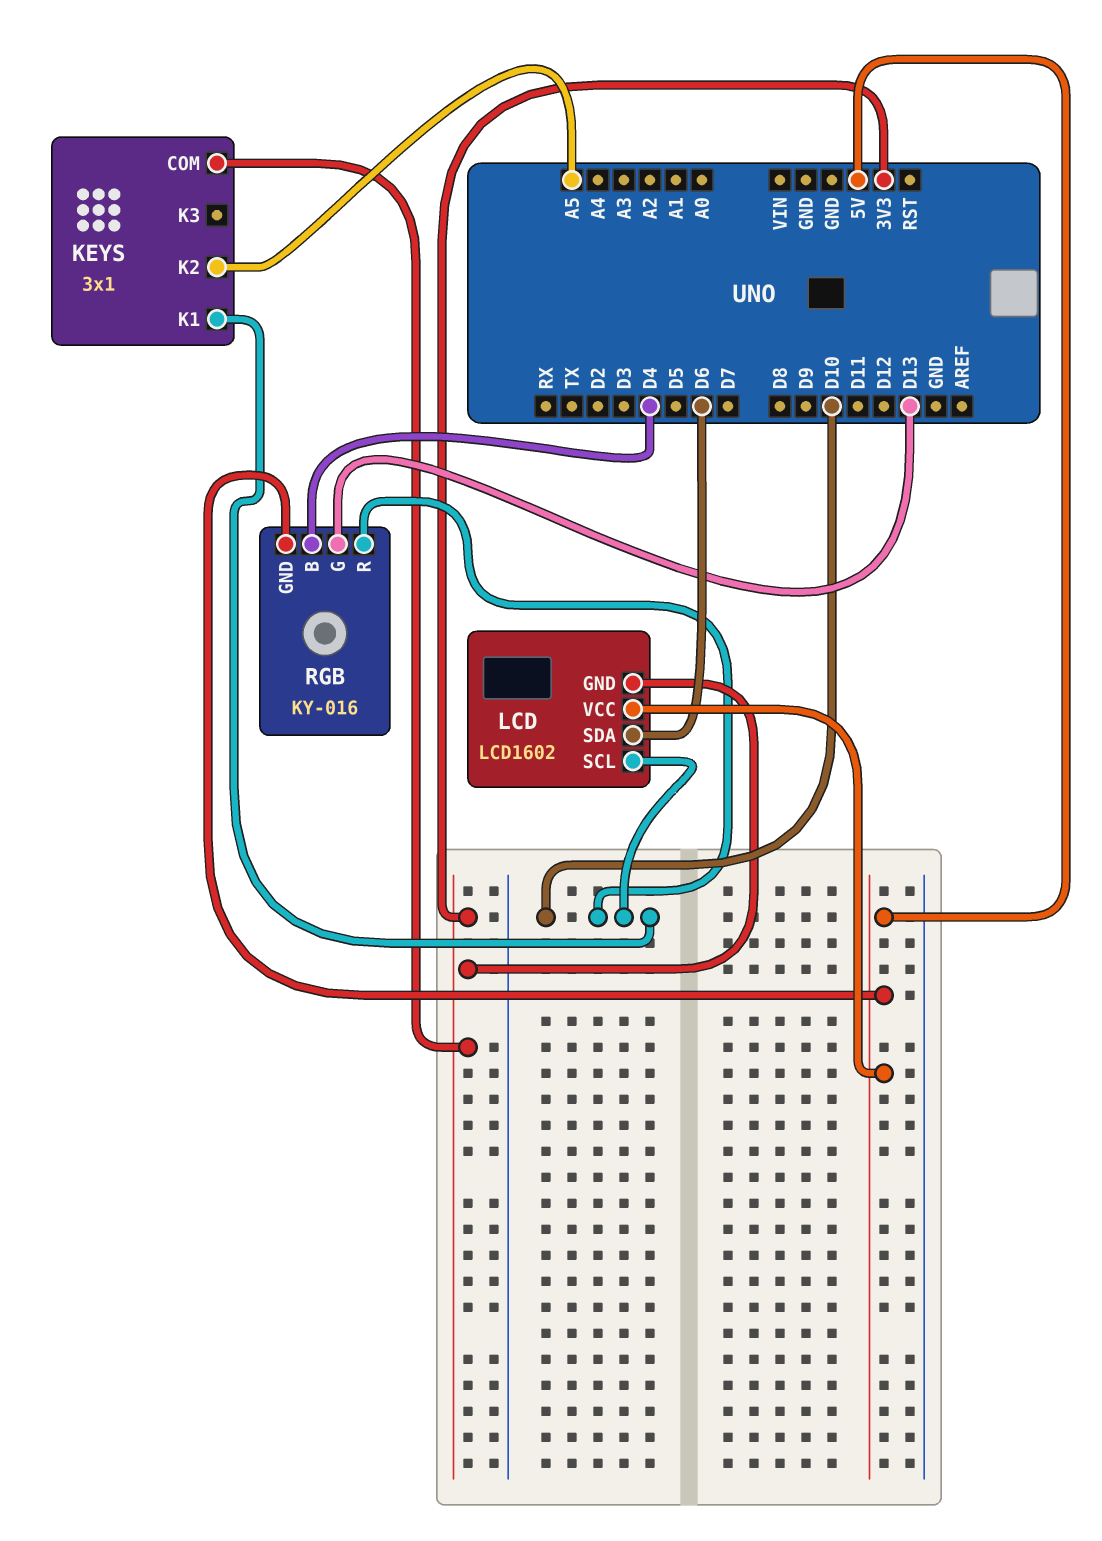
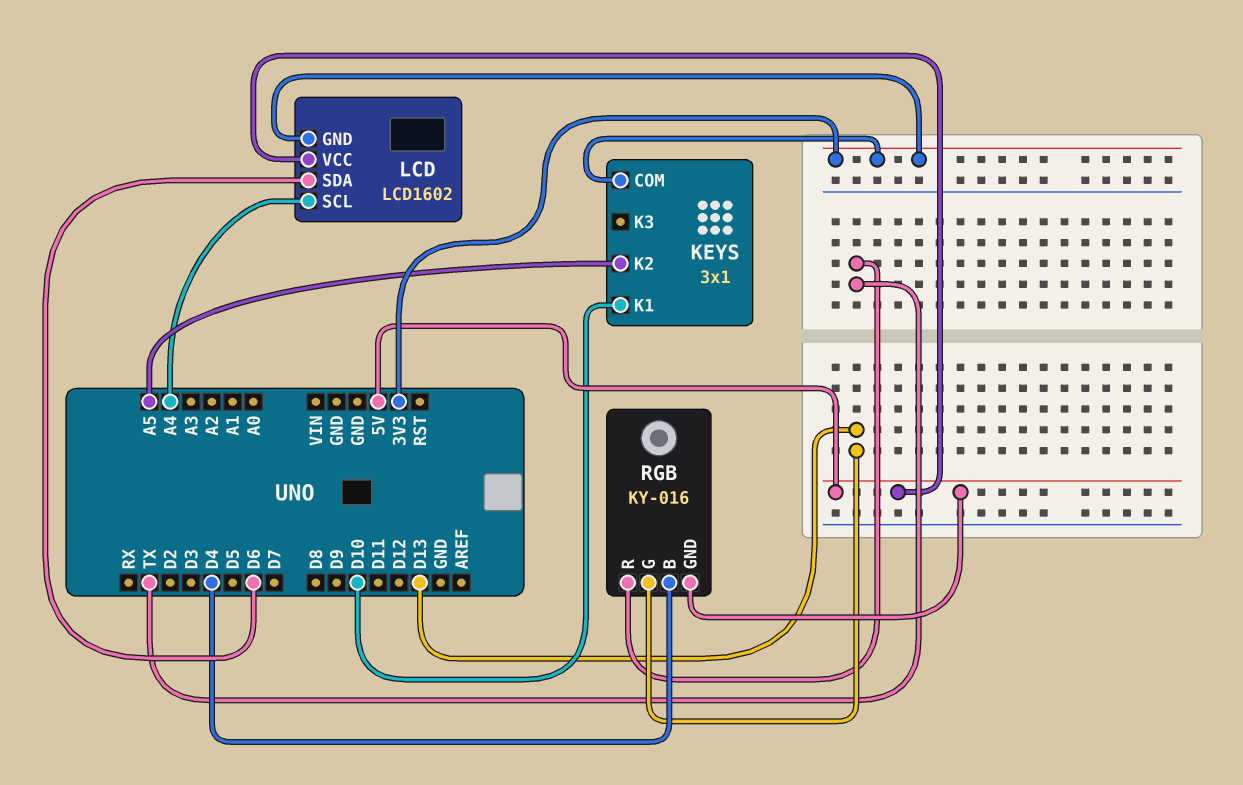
LCD pin SCL: D10 -> A4
RGB pin R: D10 -> TX

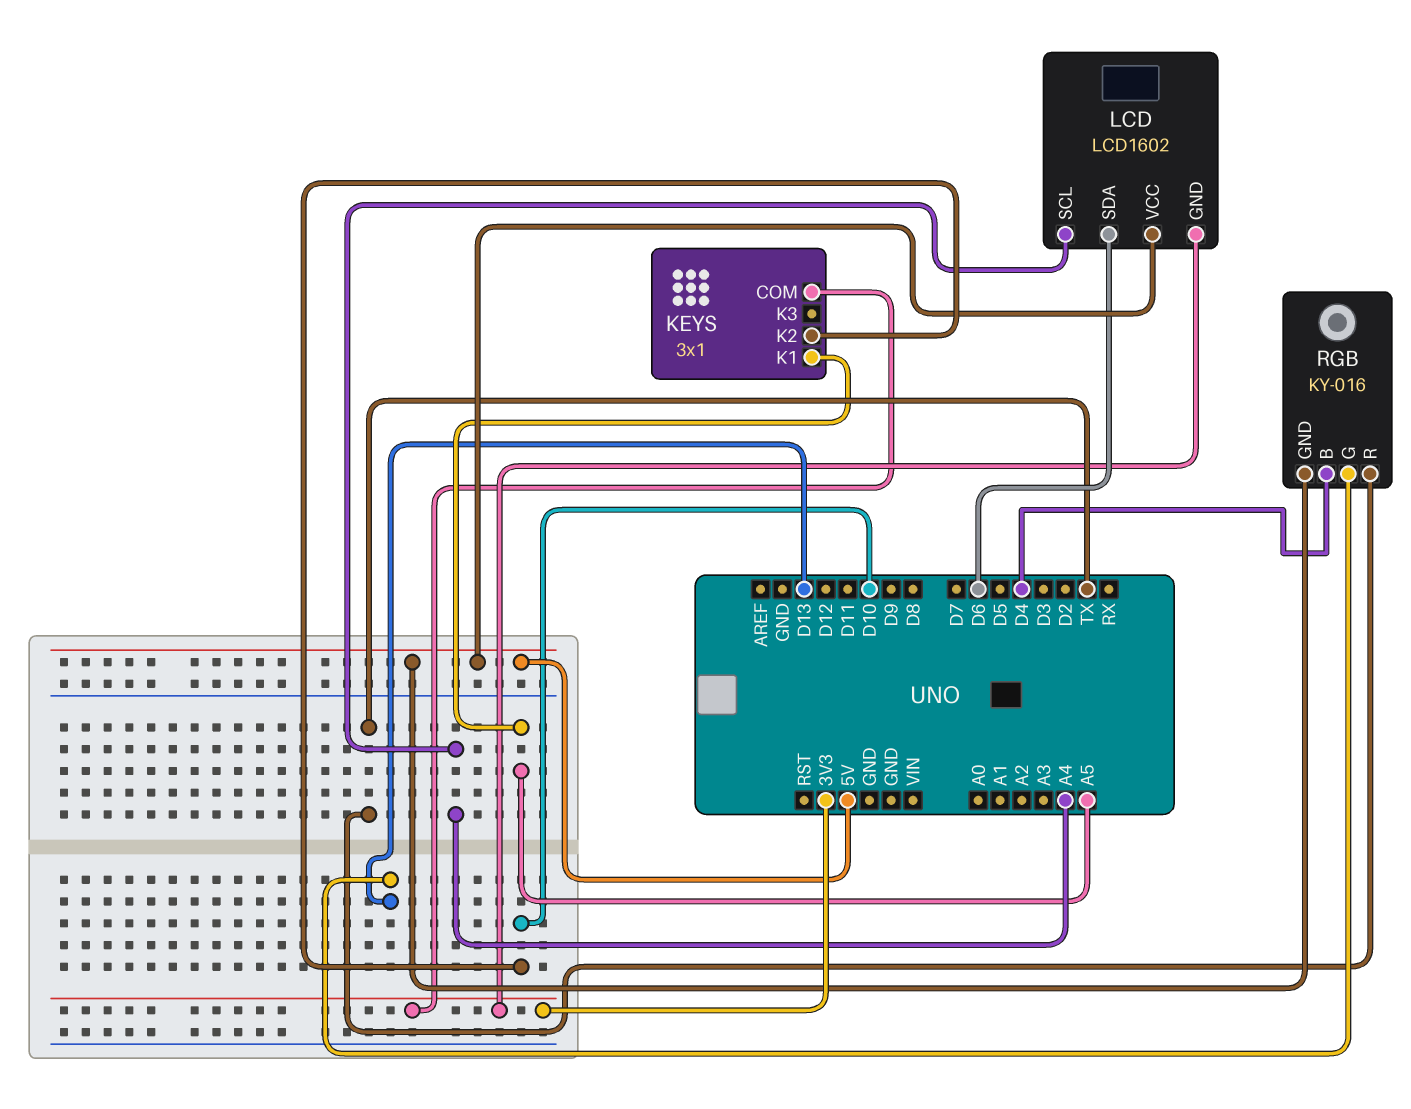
KEYS pin K1: D10 -> A5
KEYS pin K2: A5 -> D10

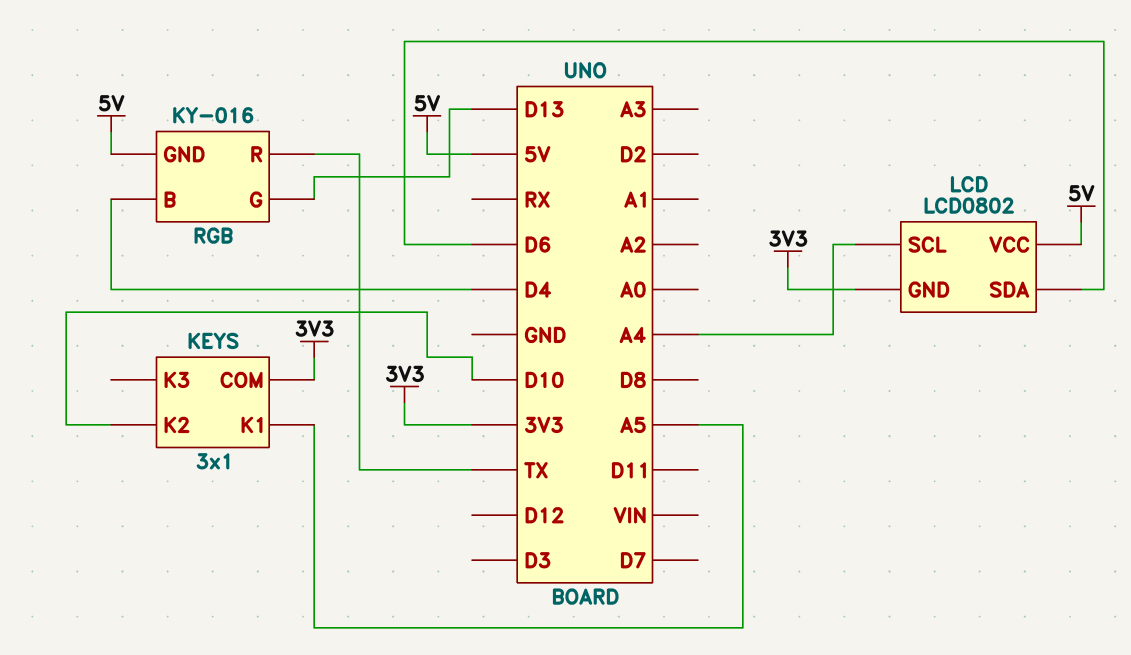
LCD: LCD1602 -> LCD0802

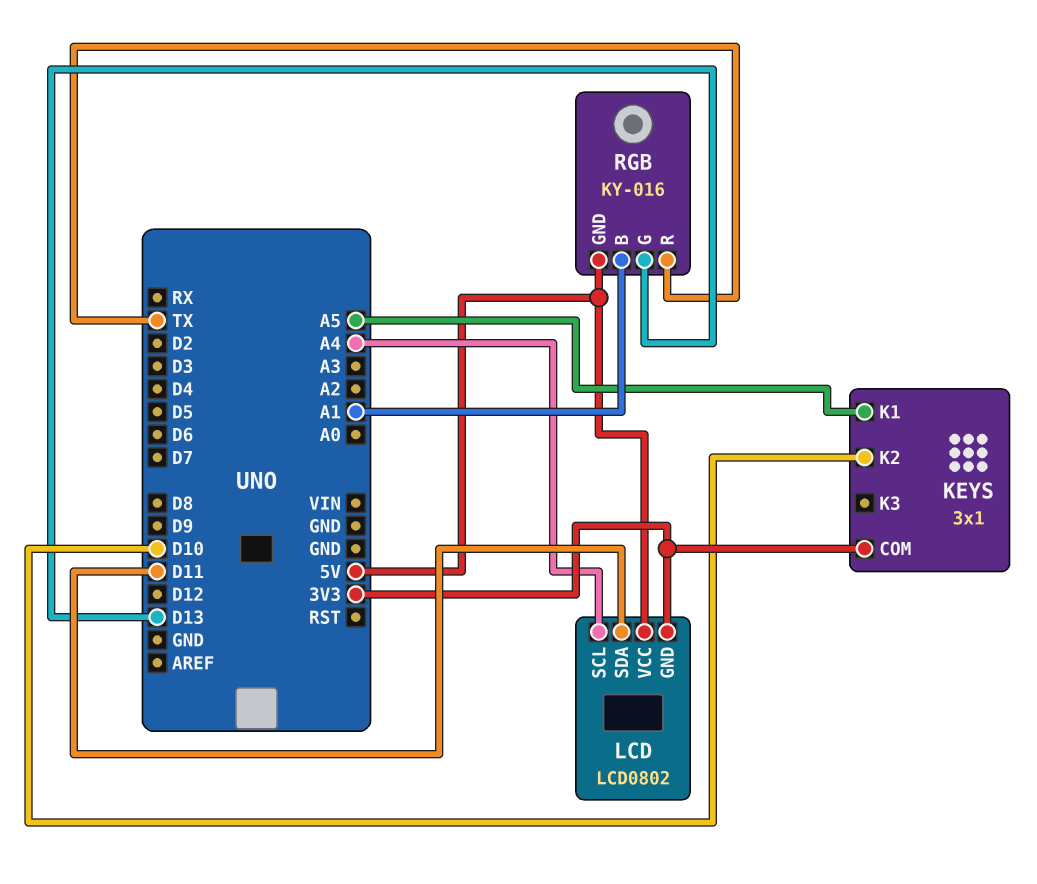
LCD pin SDA: D6 -> D11
RGB pin B: D4 -> A1

